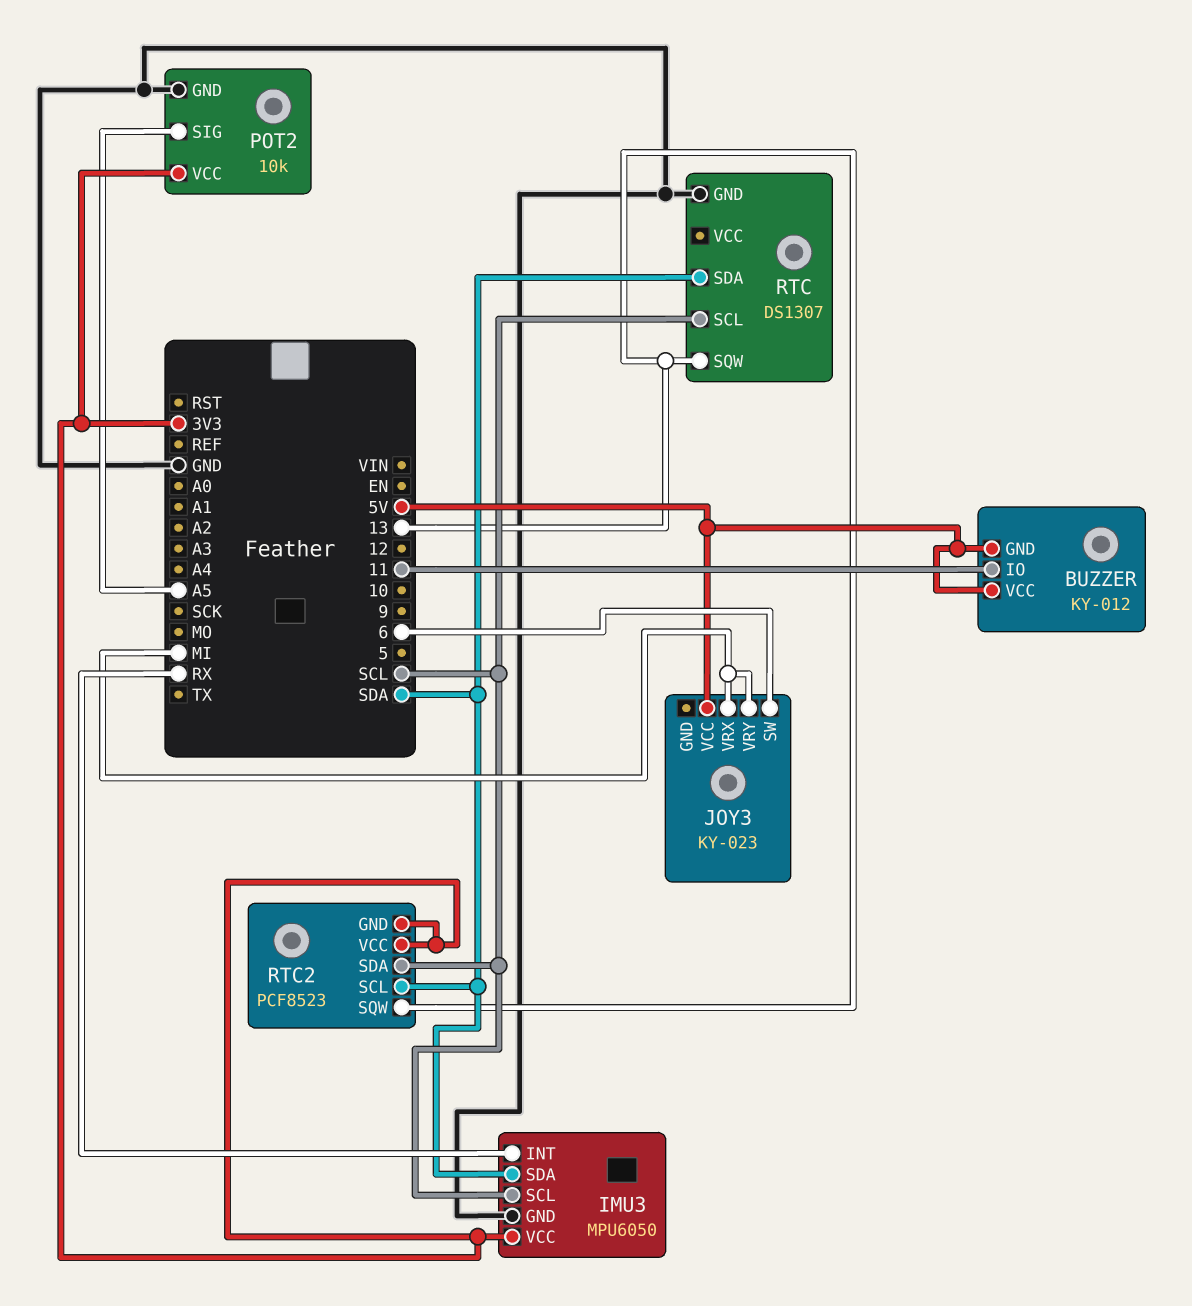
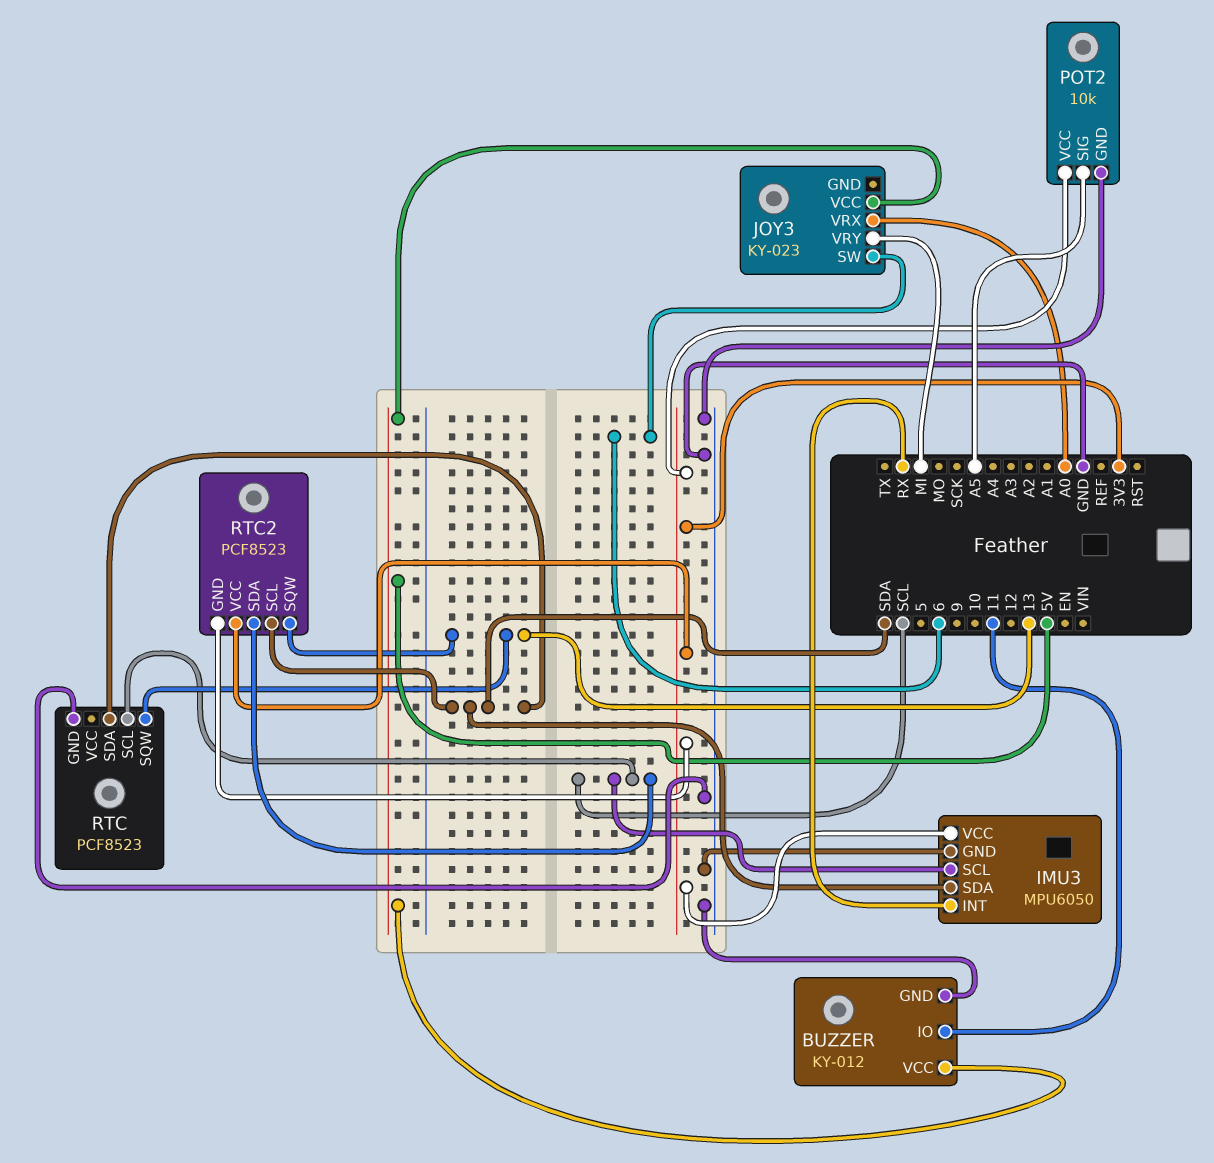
BUZZER pin GND: 5V -> GND
JOY3 pin VRX: MI -> A0
RTC: DS1307 -> PCF8523

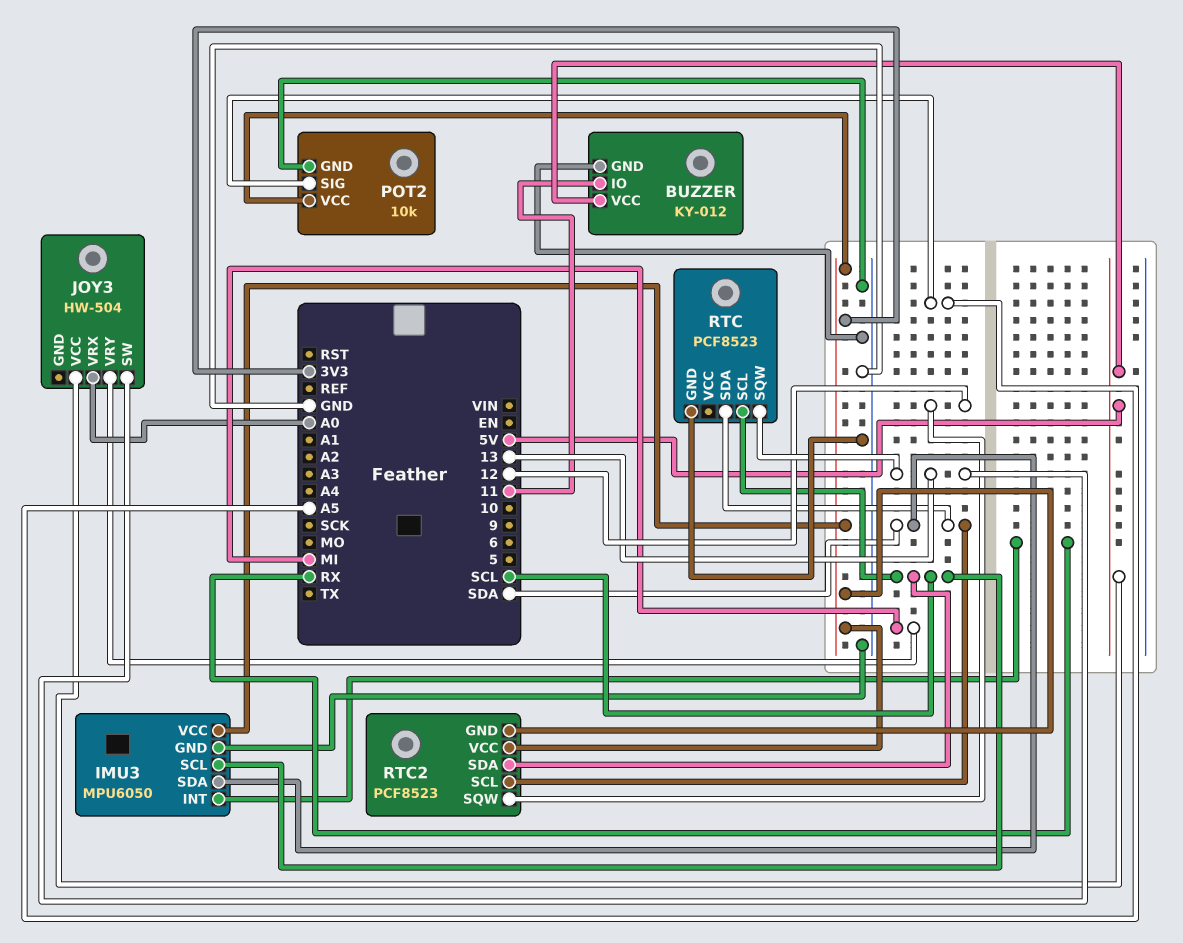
JOY3: KY-023 -> HW-504
JOY3 pin SW: 6 -> 13
RTC2 pin SQW: 13 -> 12

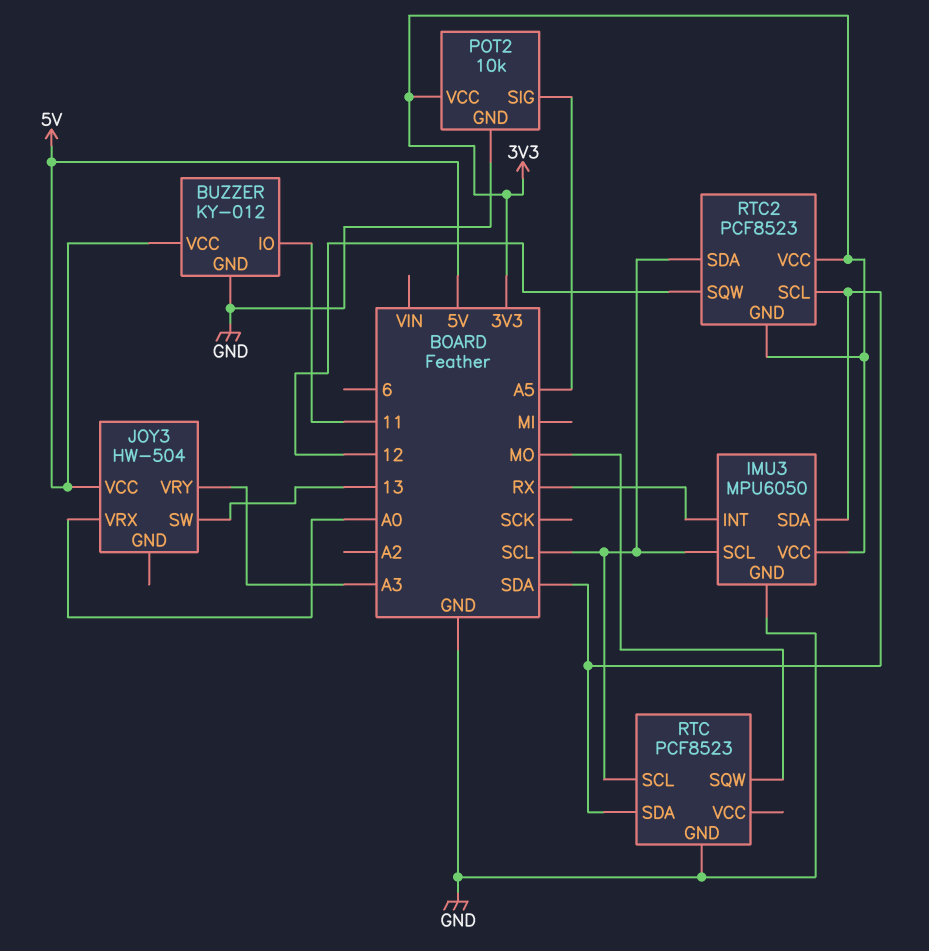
JOY3 pin VRY: MI -> A3
RTC pin SQW: 13 -> MO

